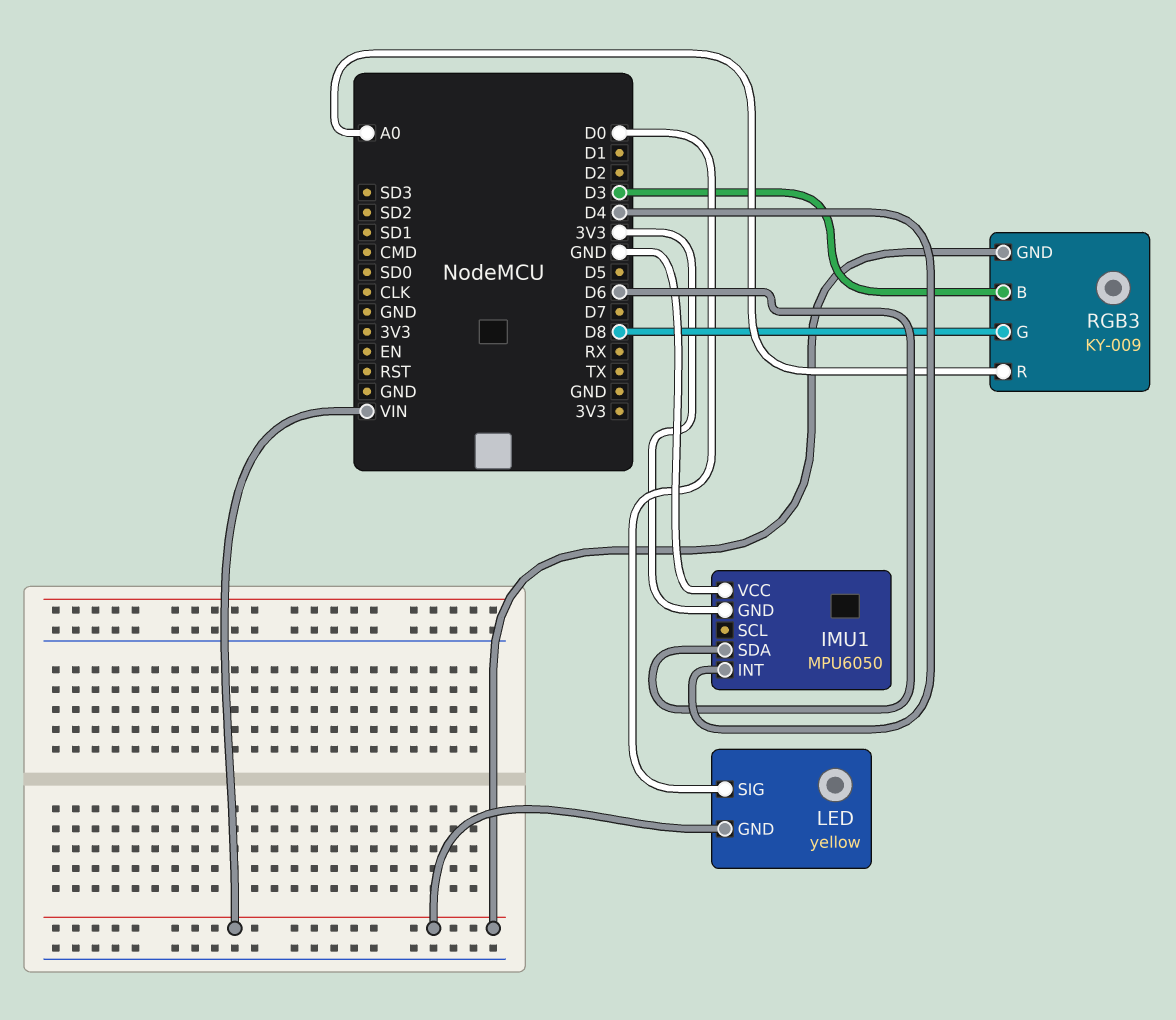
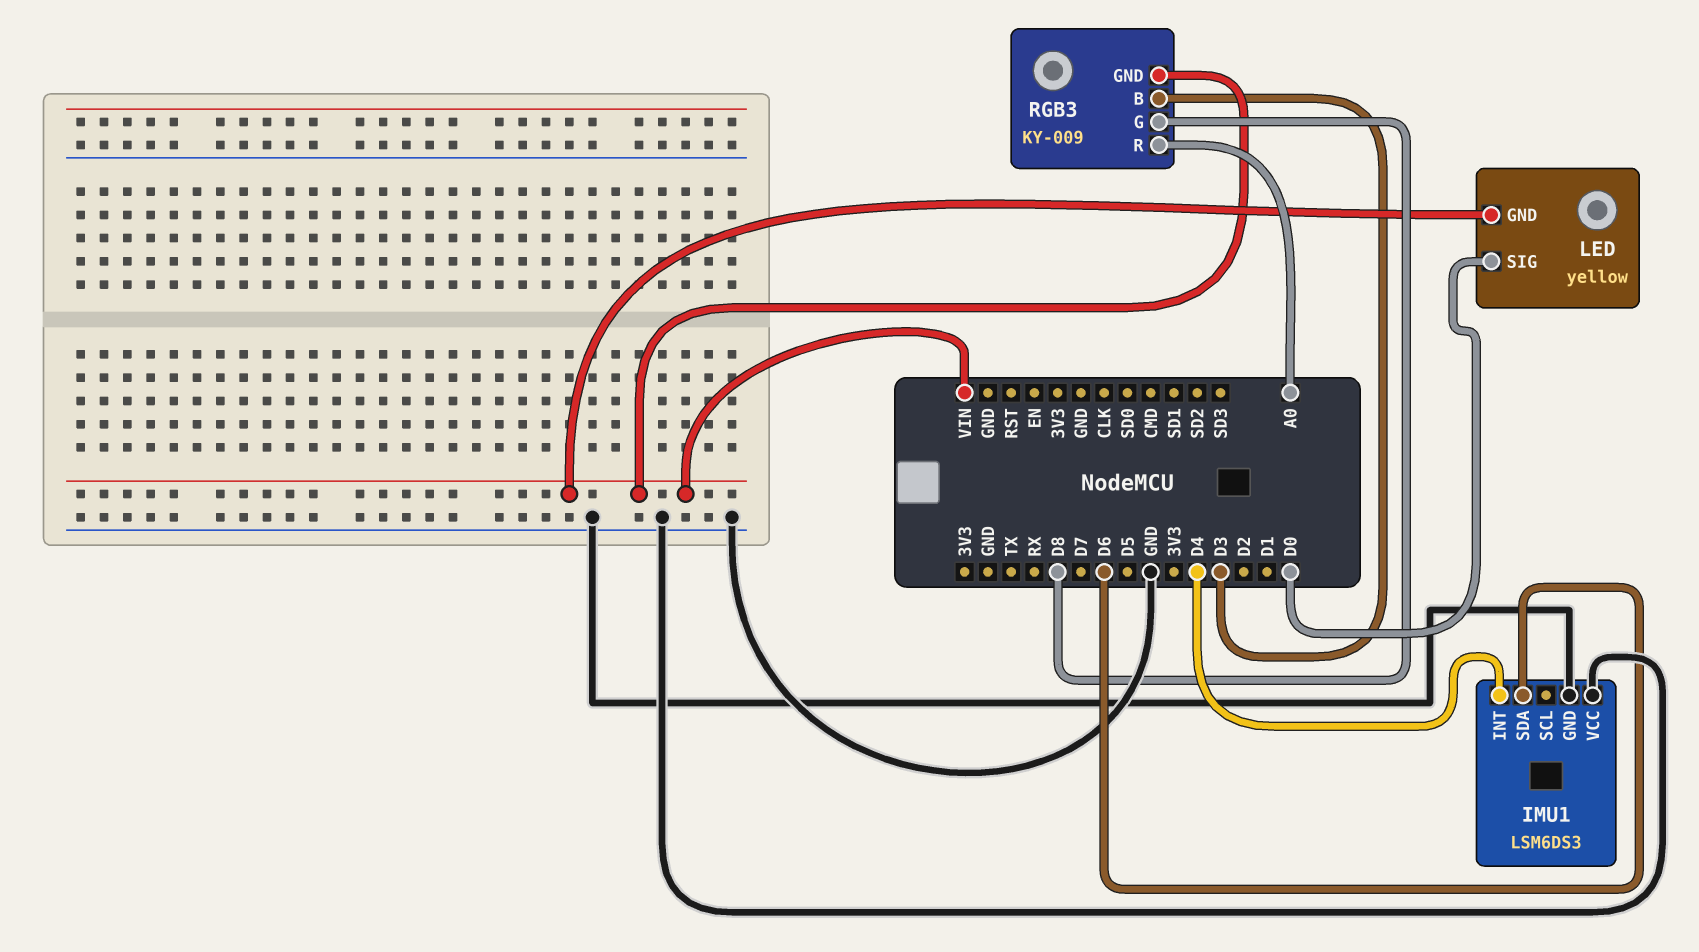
IMU1: MPU6050 -> LSM6DS3
IMU1 pin GND: 3V3 -> GND

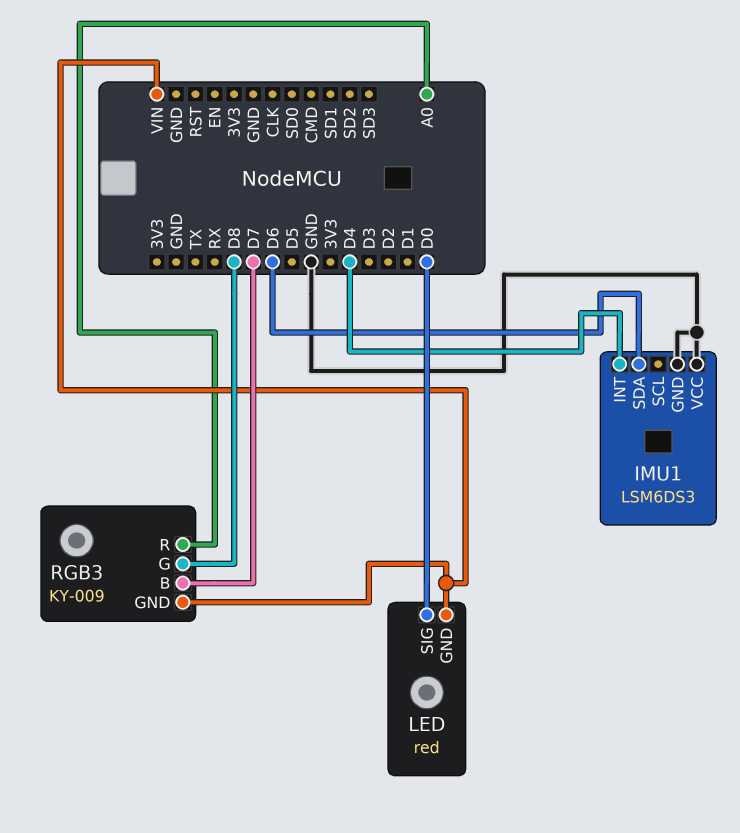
LED: yellow -> red
RGB3 pin B: D3 -> D7

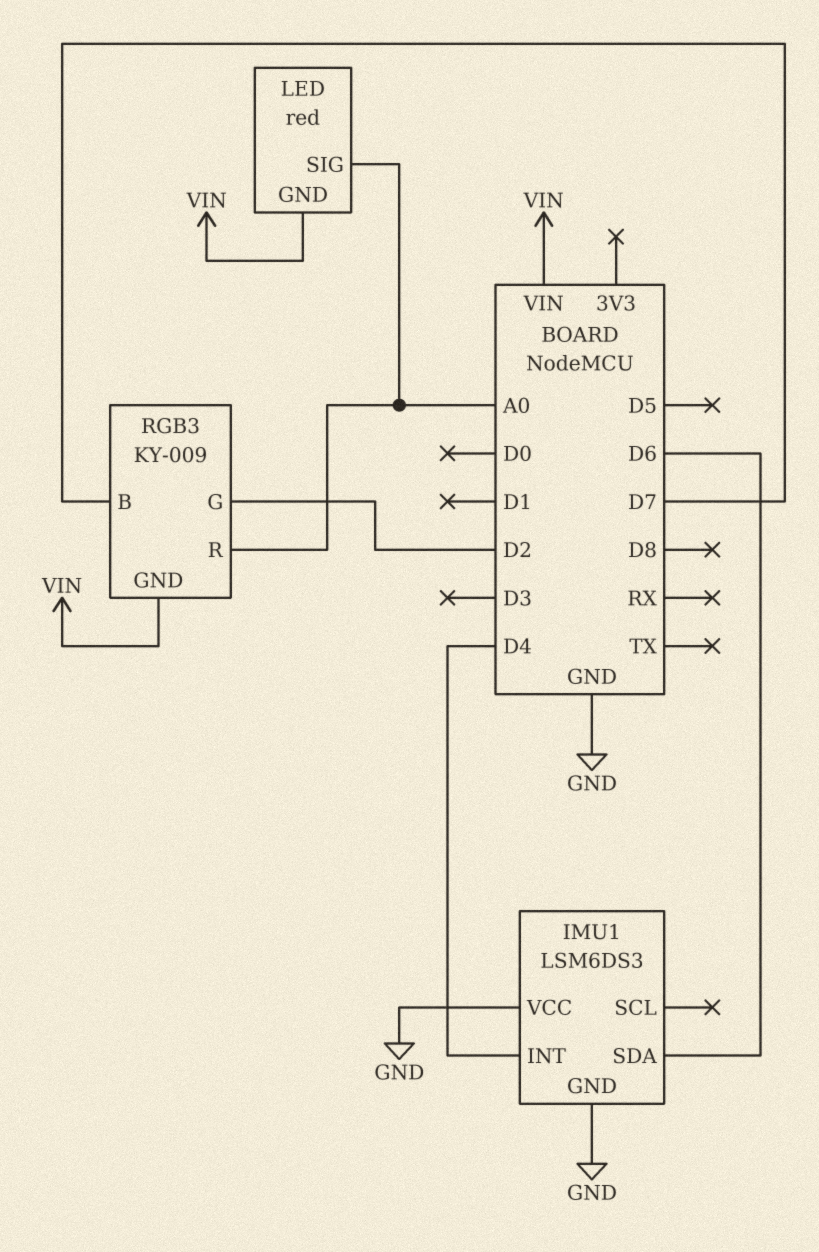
LED pin SIG: D0 -> A0
RGB3 pin G: D8 -> D2

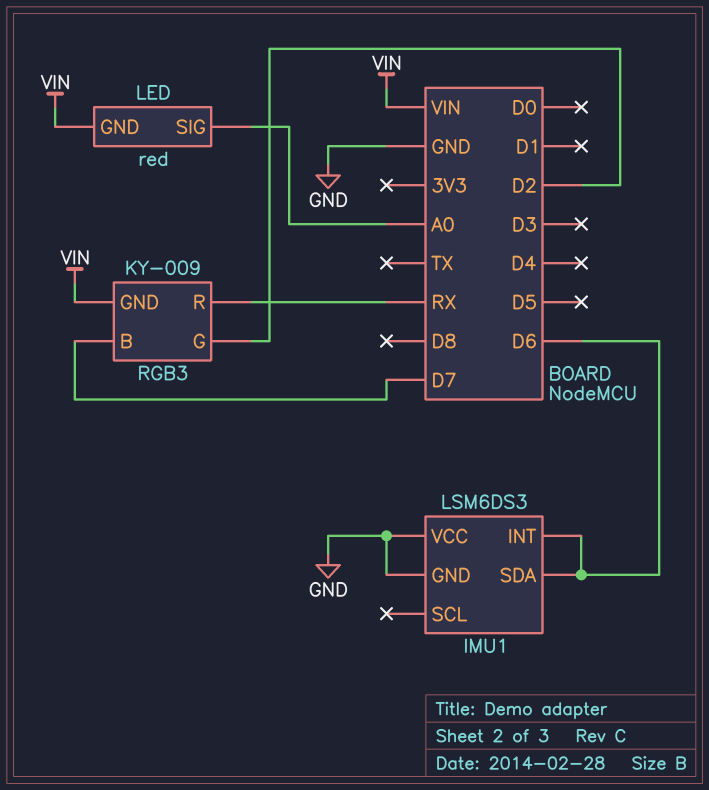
IMU1 pin INT: D4 -> D6
RGB3 pin R: A0 -> RX

